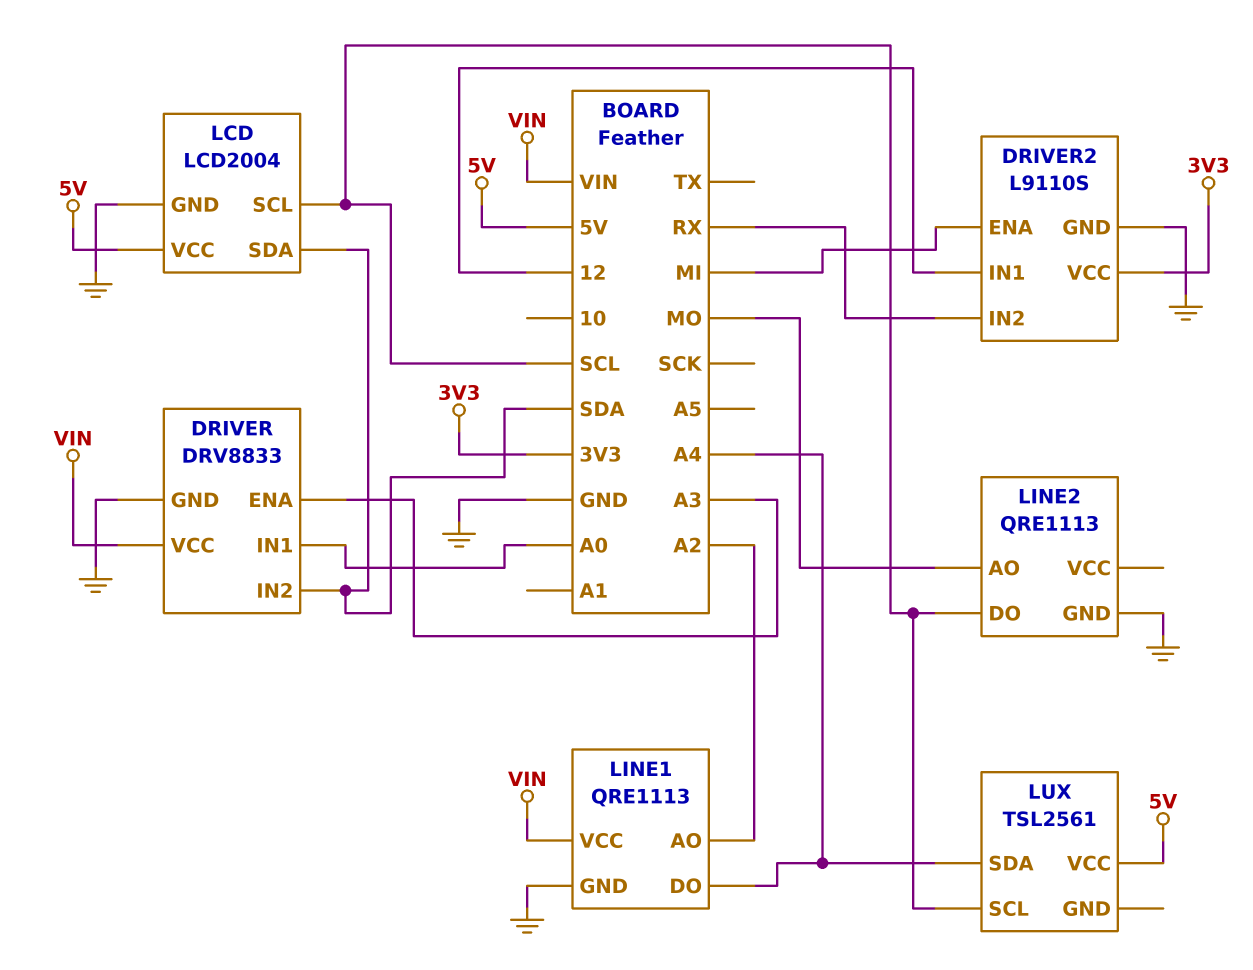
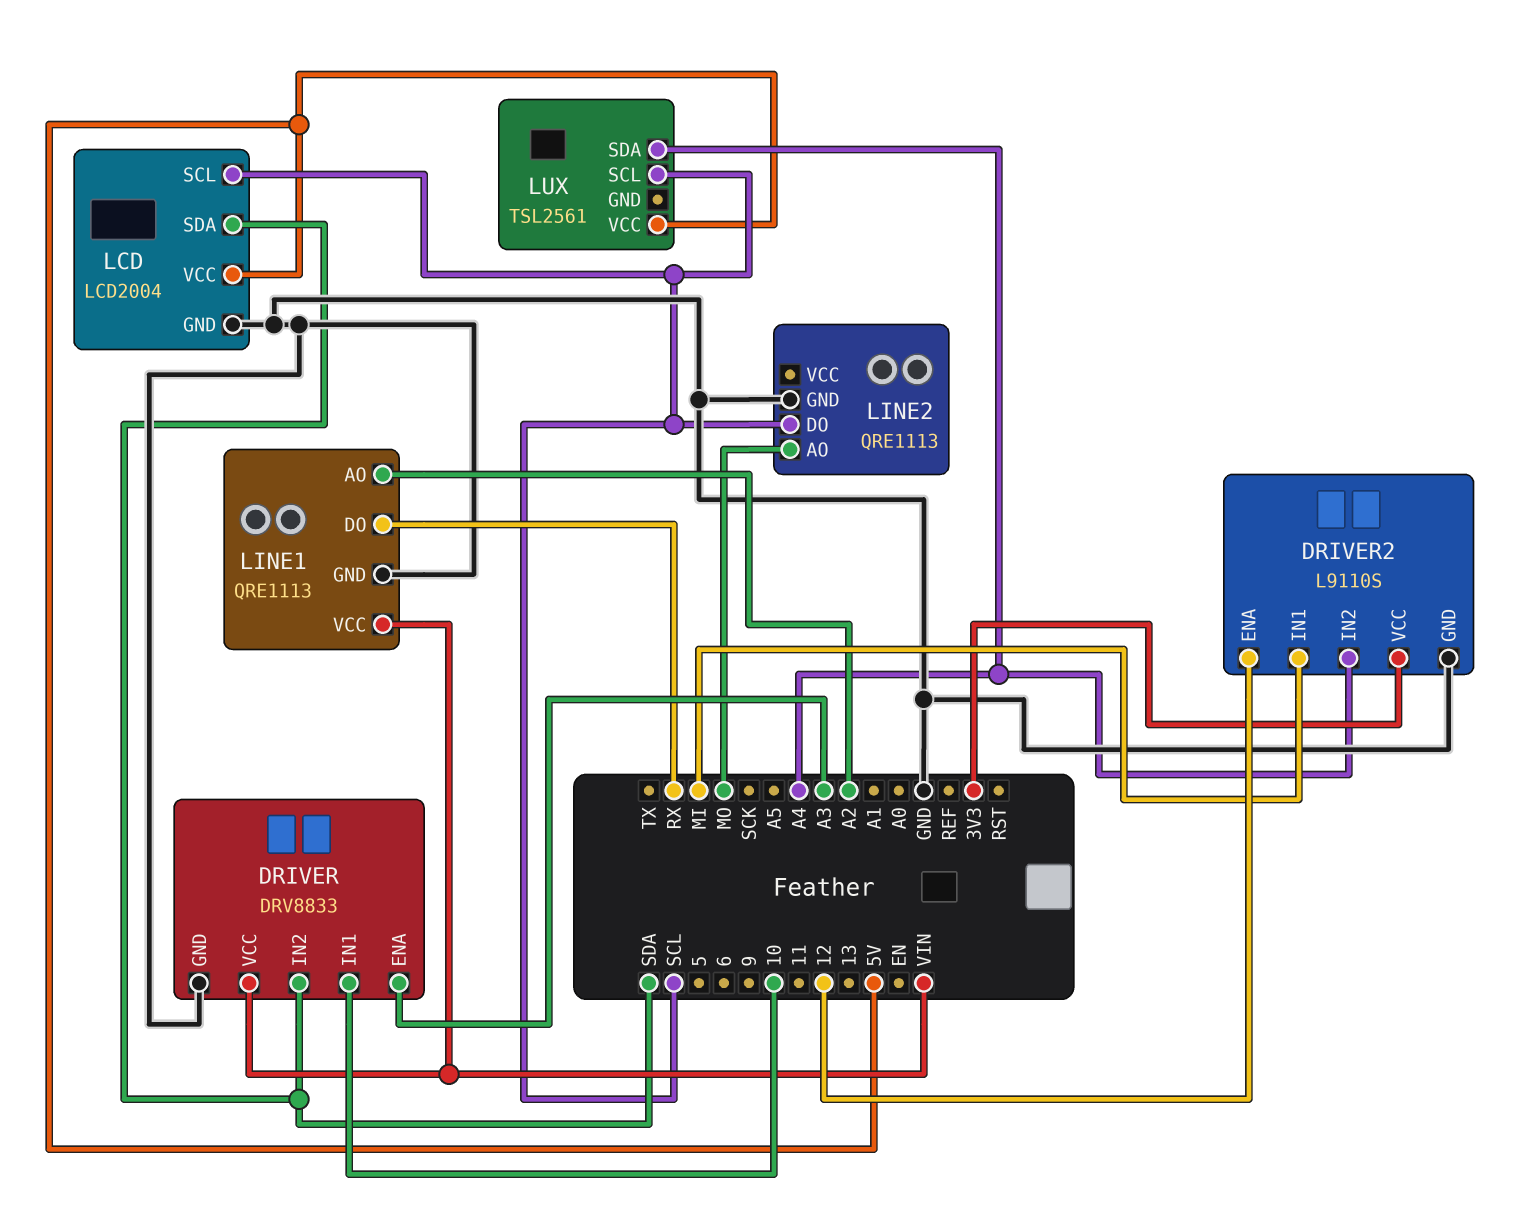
DRIVER pin IN1: A0 -> 10
DRIVER2 pin ENA: MI -> 12
DRIVER2 pin IN1: 12 -> MI
DRIVER2 pin IN2: RX -> A4
LINE1 pin DO: A4 -> RX

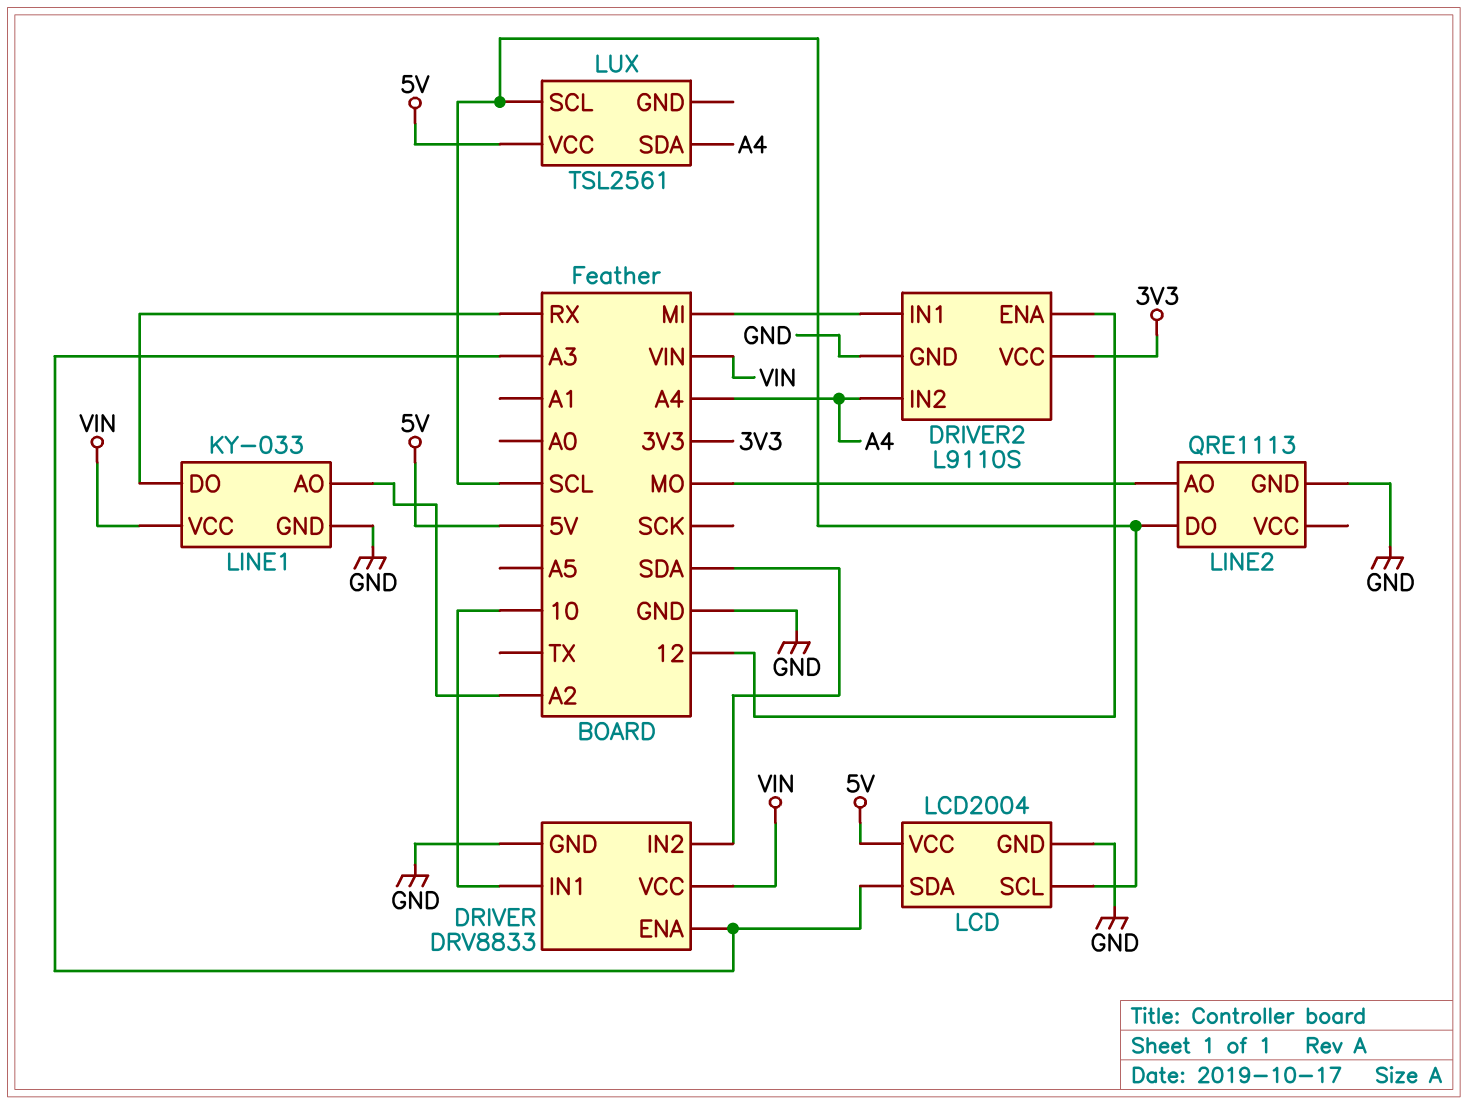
LCD pin SDA: SDA -> A3
LINE1: QRE1113 -> KY-033

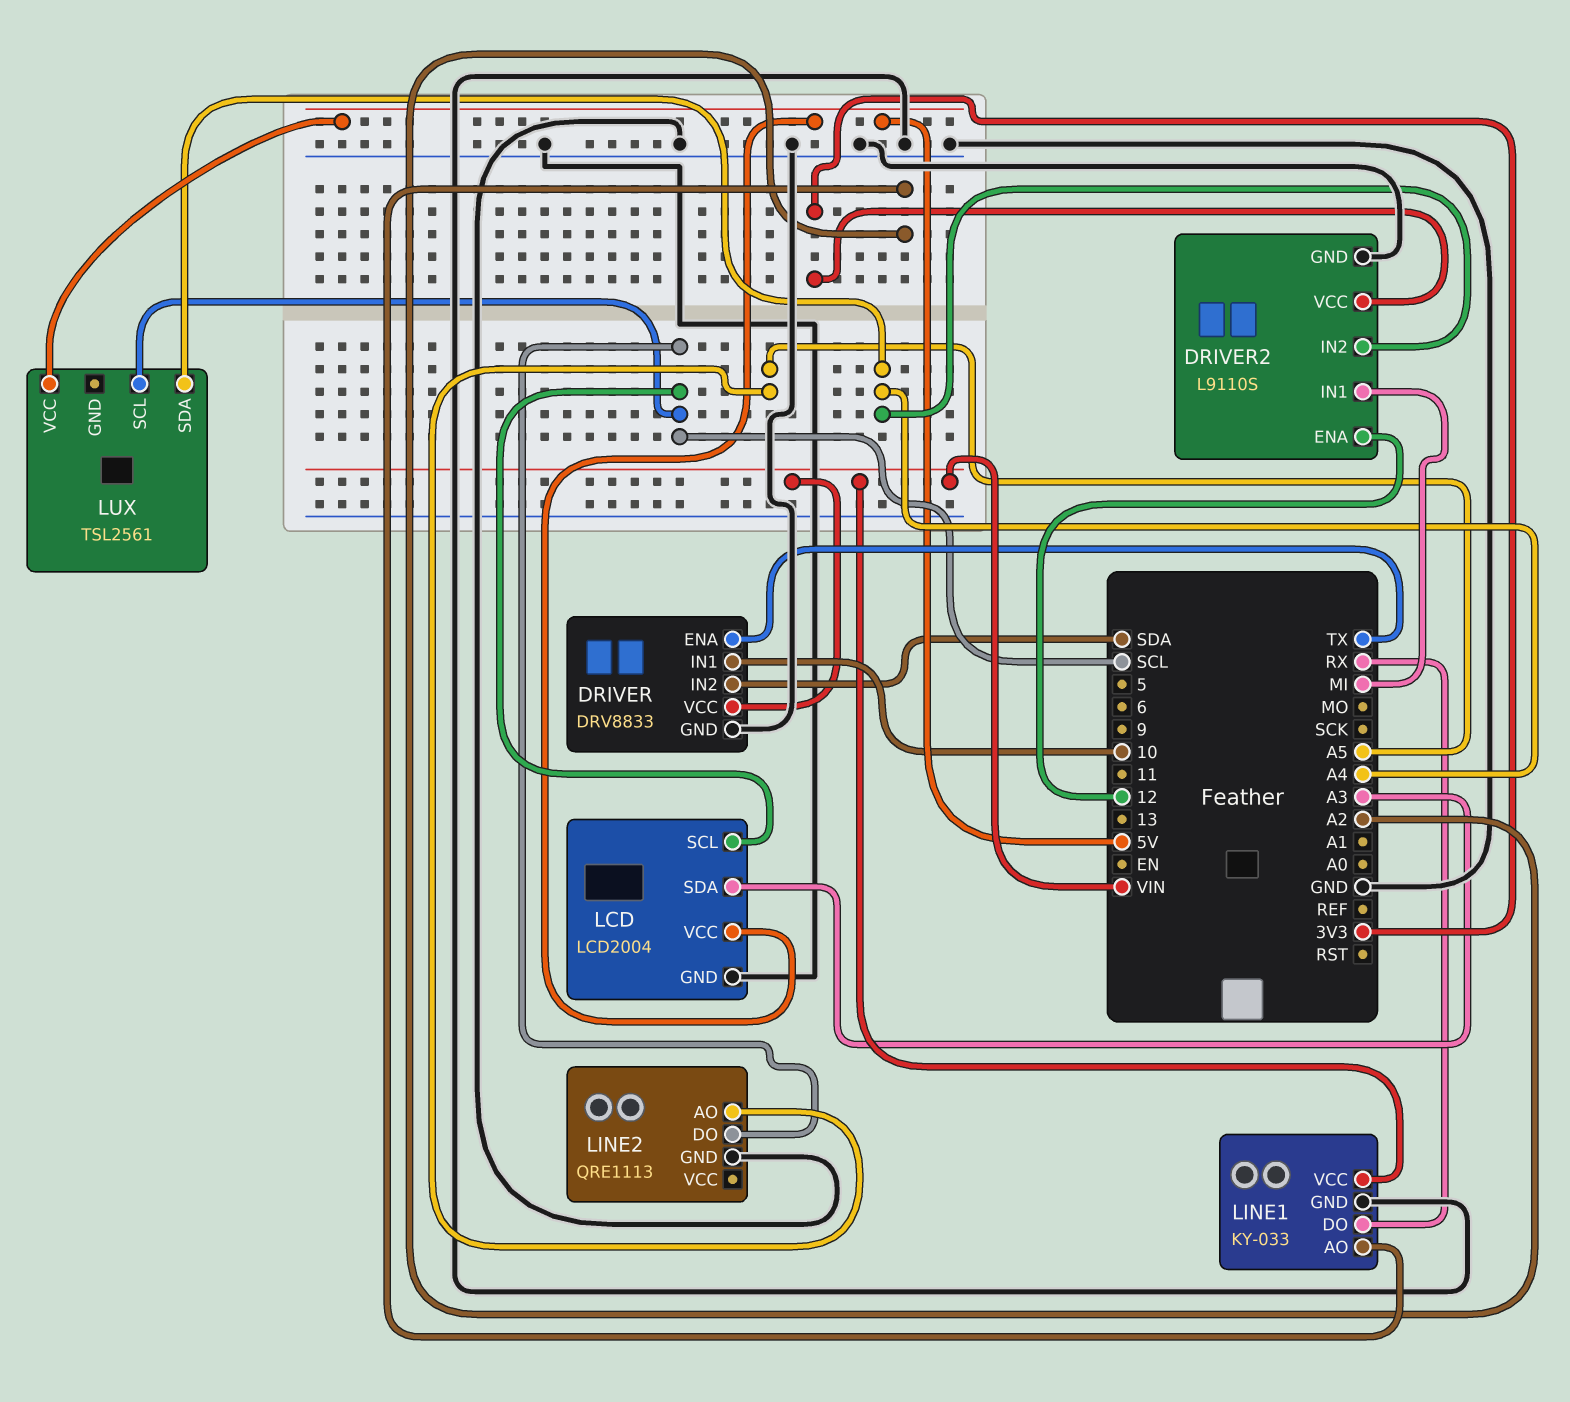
DRIVER pin ENA: A3 -> TX
LINE2 pin AO: MO -> A5

